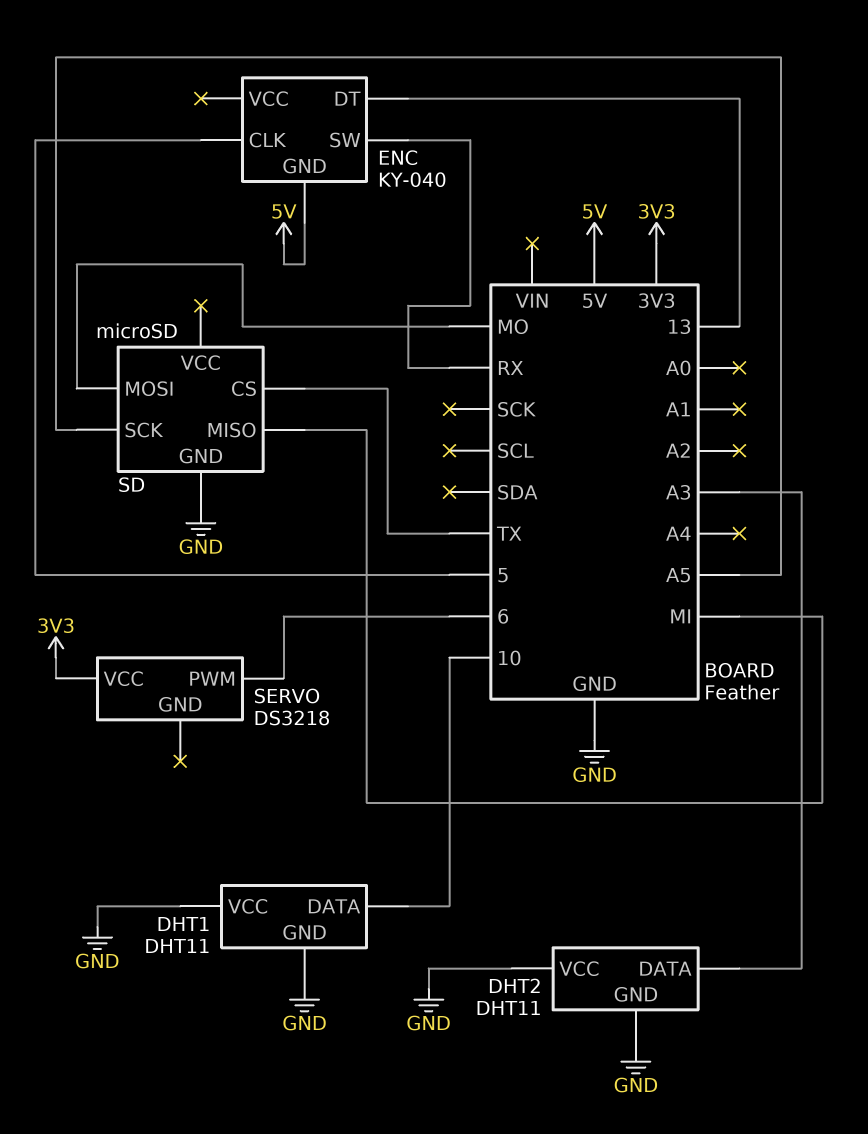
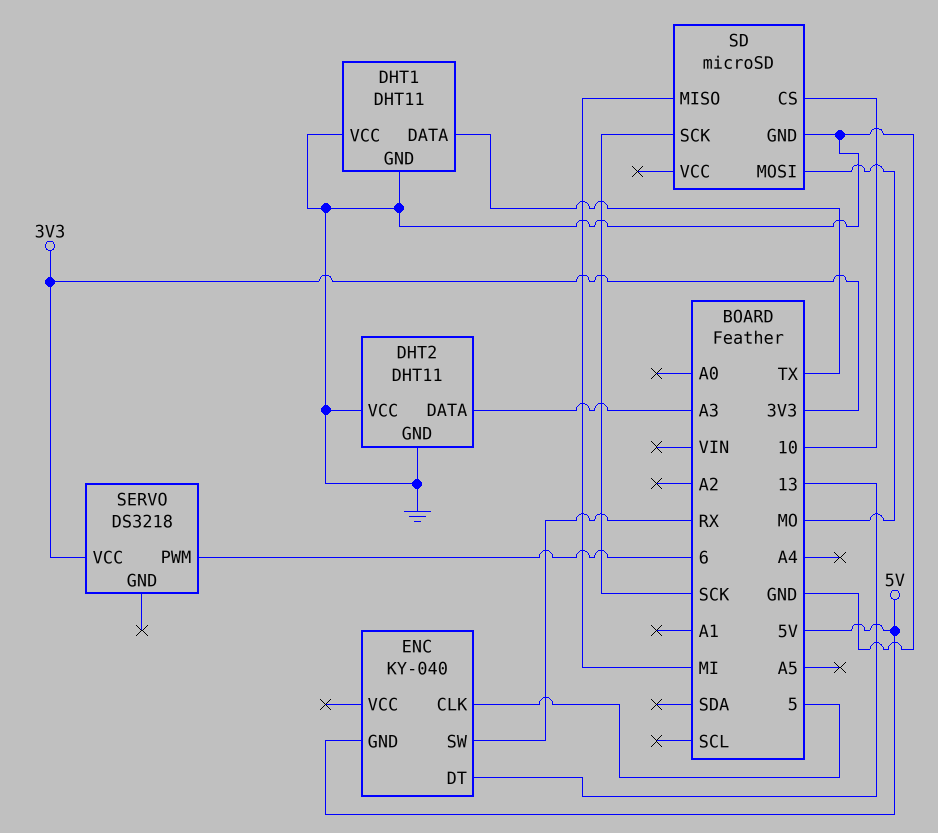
DHT1 pin DATA: 10 -> TX
SD pin CS: TX -> 10
SD pin SCK: A5 -> SCK

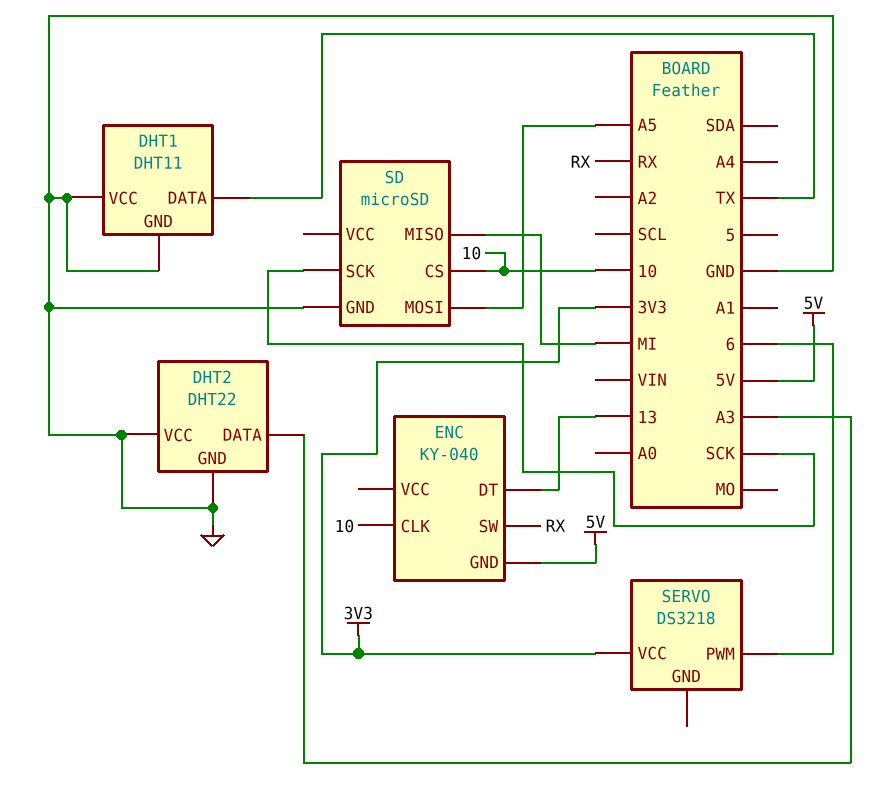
DHT2: DHT11 -> DHT22
ENC pin CLK: 5 -> 10
SD pin MOSI: MO -> A5

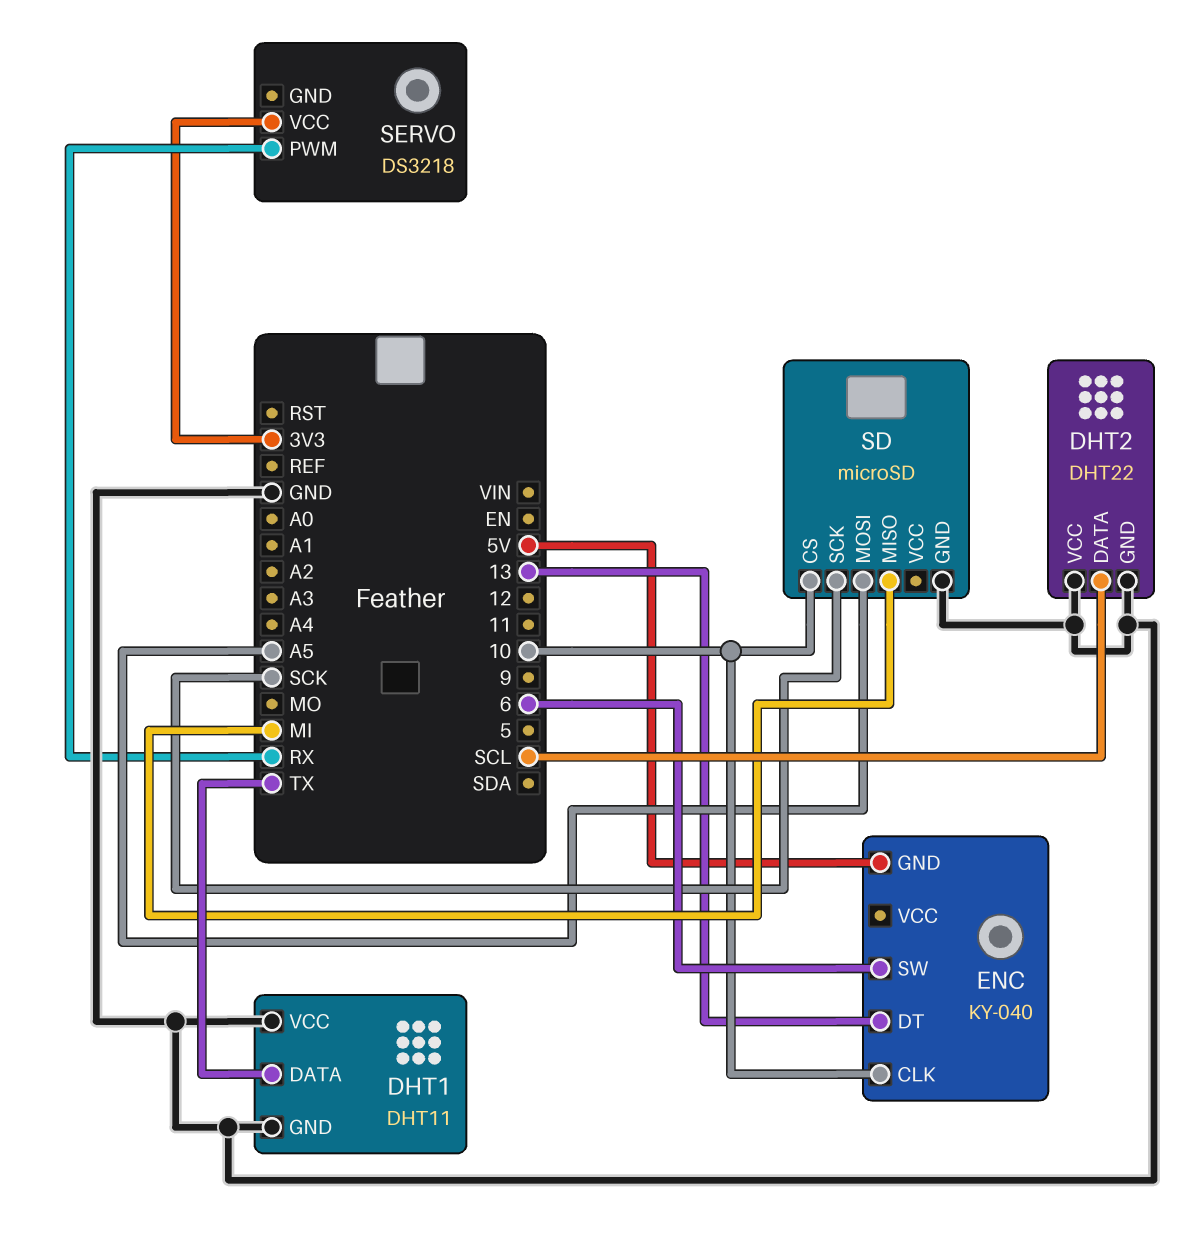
DHT2 pin DATA: A3 -> SCL
ENC pin SW: RX -> 6
SERVO pin PWM: 6 -> RX

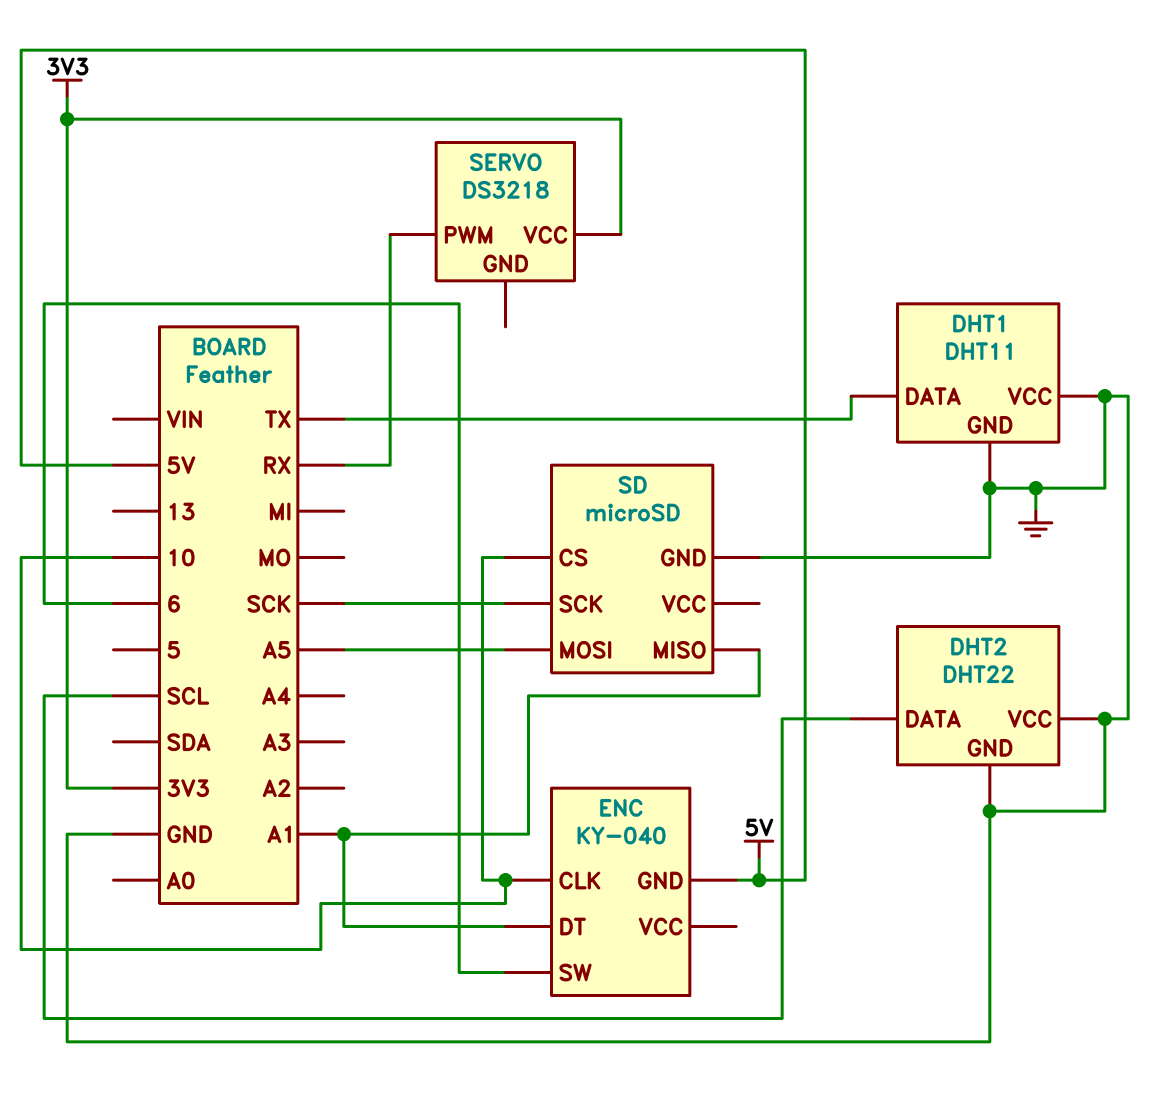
ENC pin DT: 13 -> A1
SD pin MISO: MI -> A1

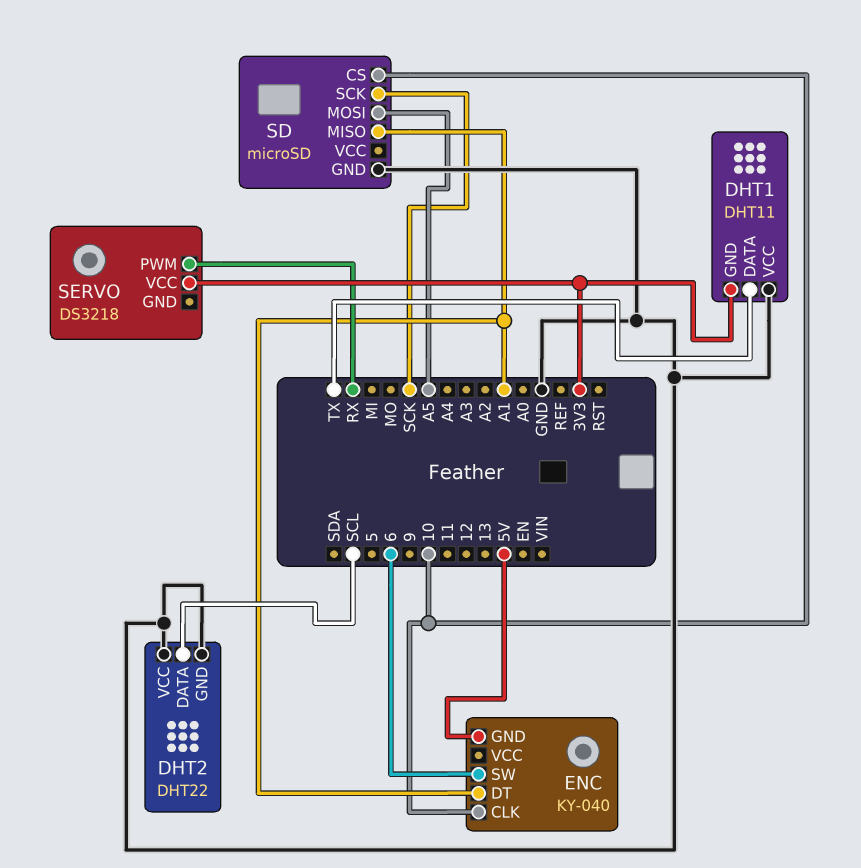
DHT1 pin GND: GND -> 3V3

